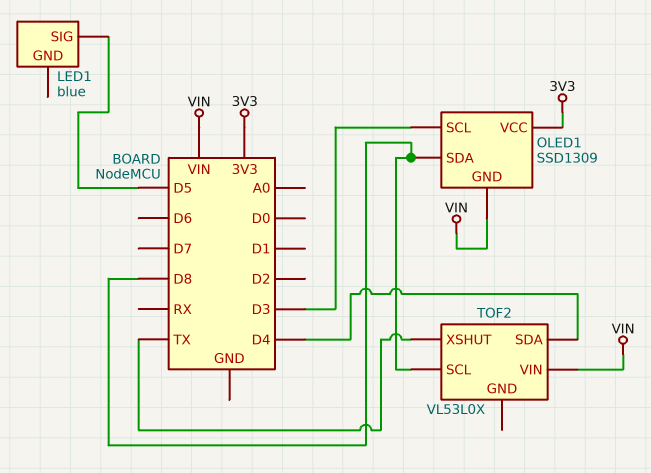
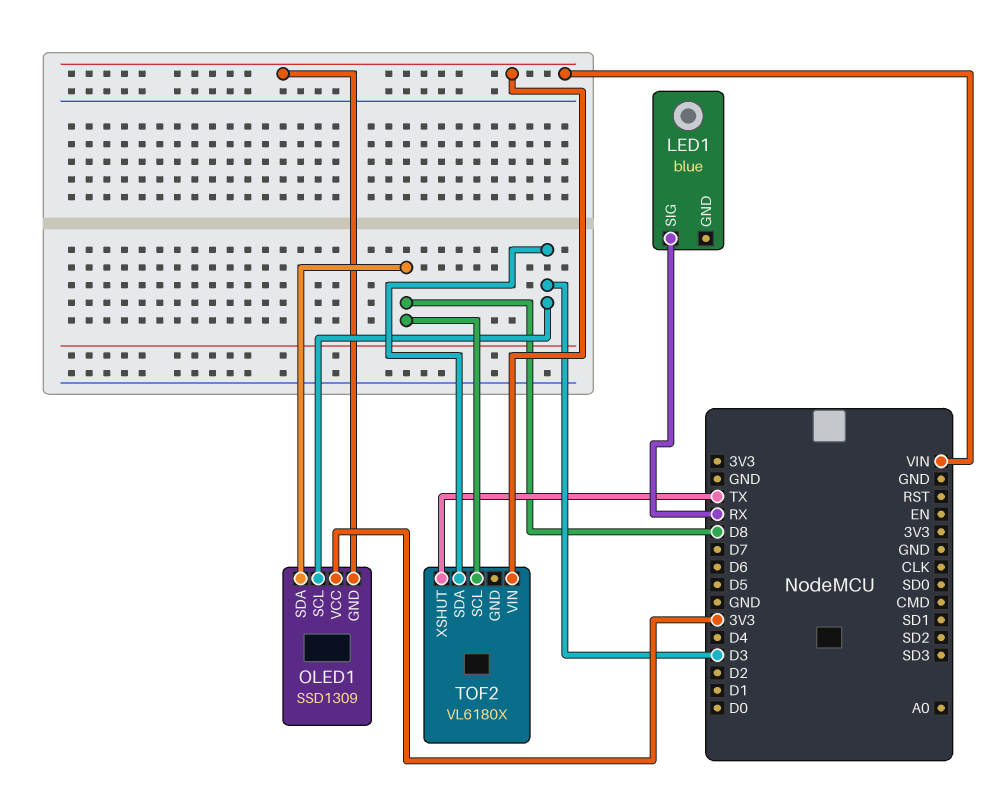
LED1 pin SIG: D5 -> RX
TOF2: VL53L0X -> VL6180X
TOF2 pin SDA: D4 -> D3

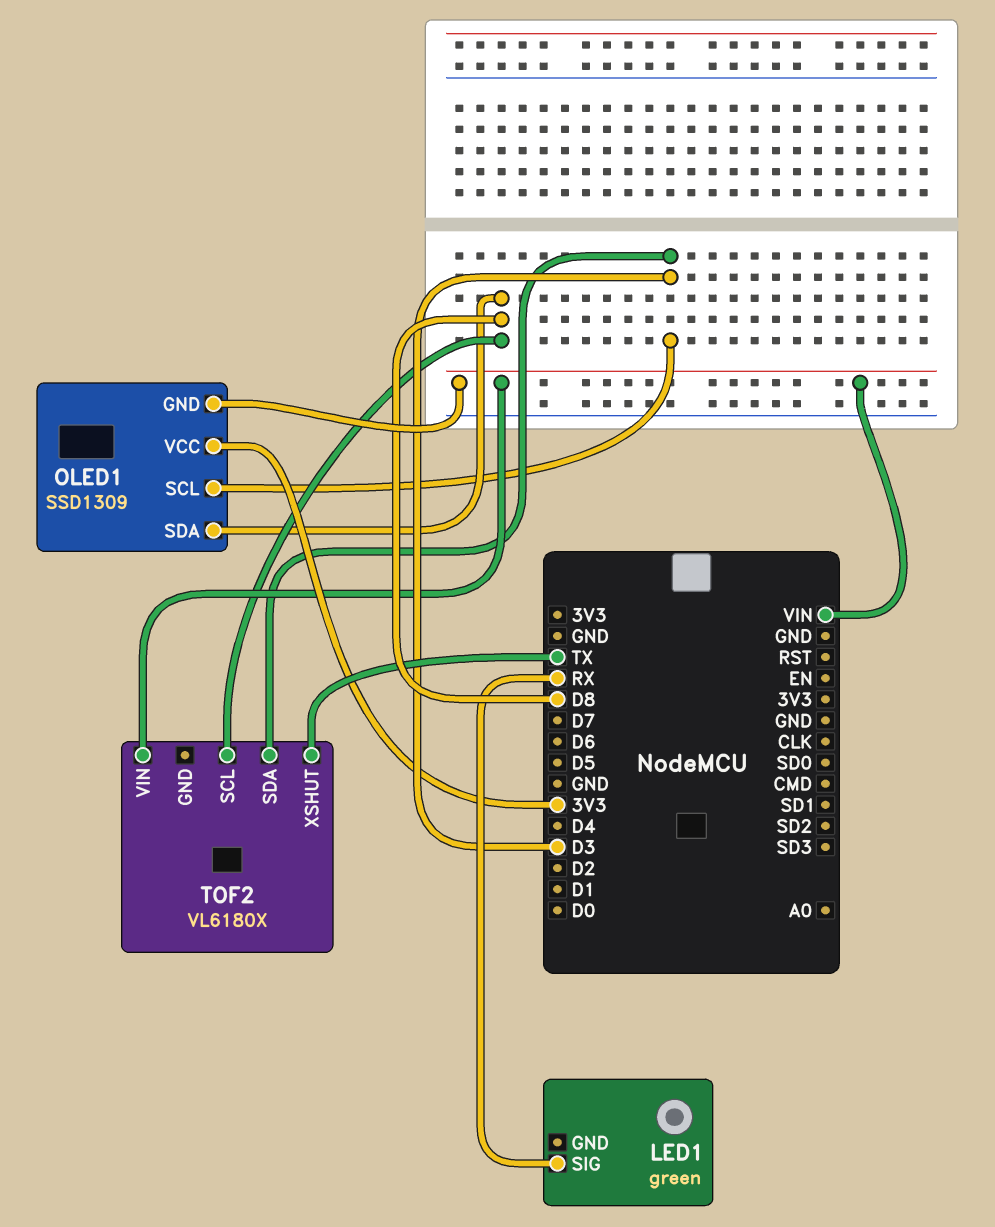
LED1: blue -> green

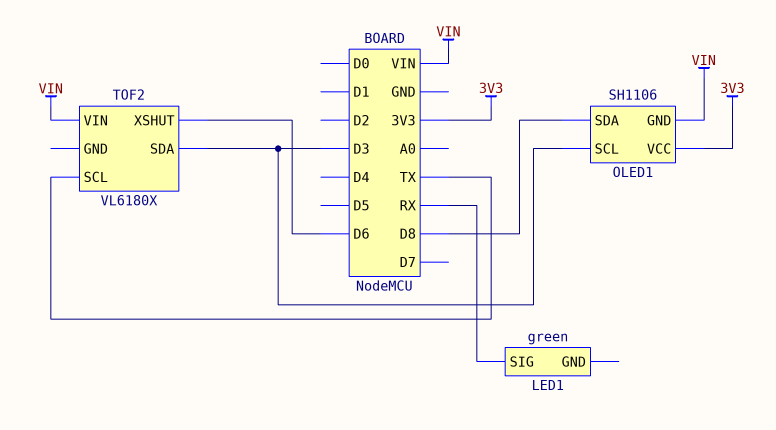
OLED1: SSD1309 -> SH1106
TOF2 pin SCL: D8 -> TX
TOF2 pin XSHUT: TX -> D6

